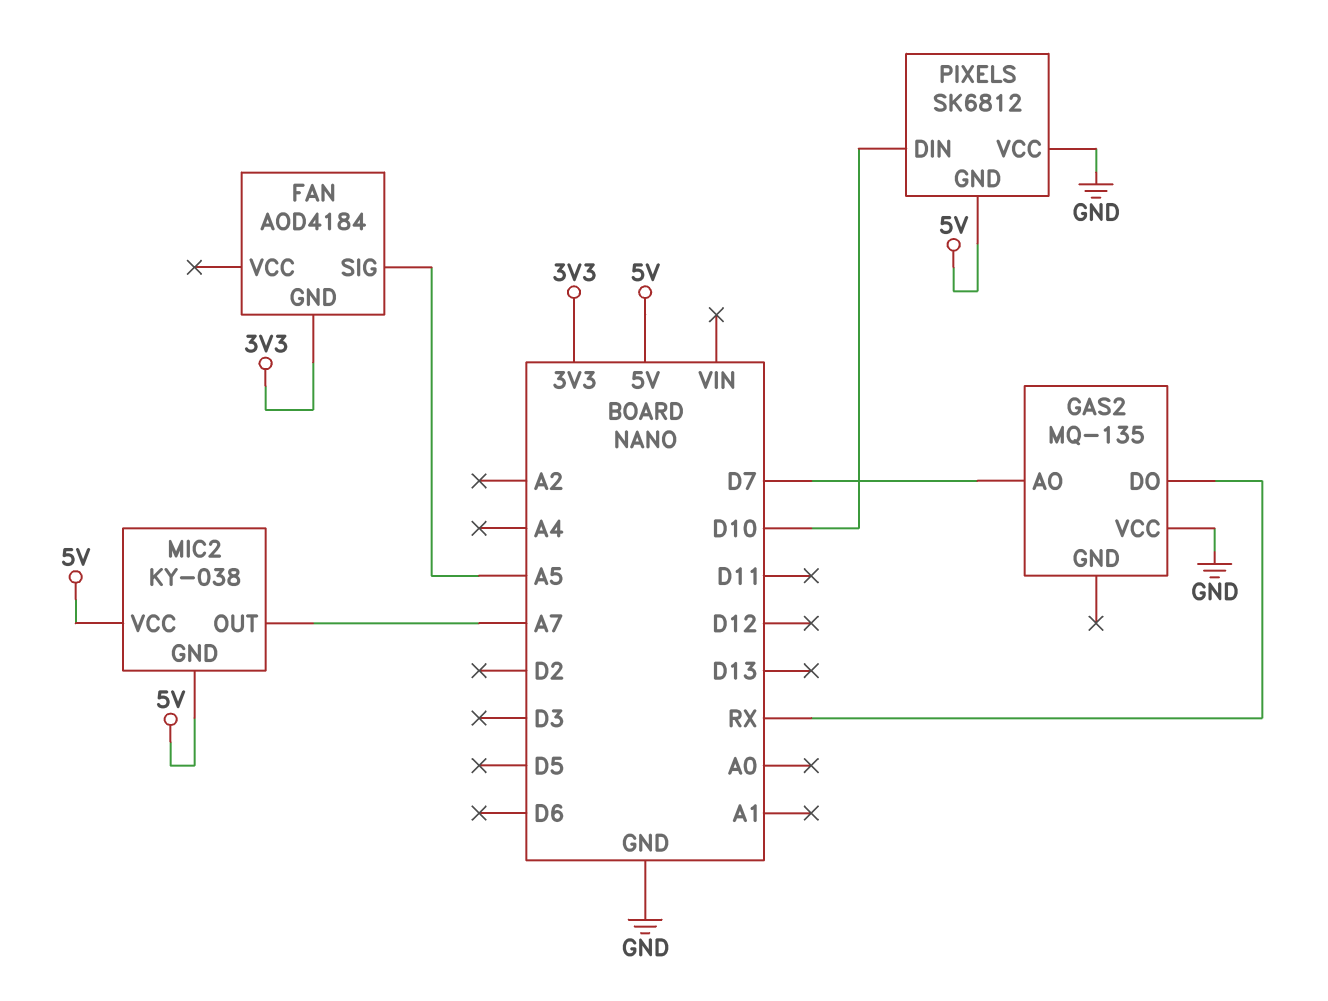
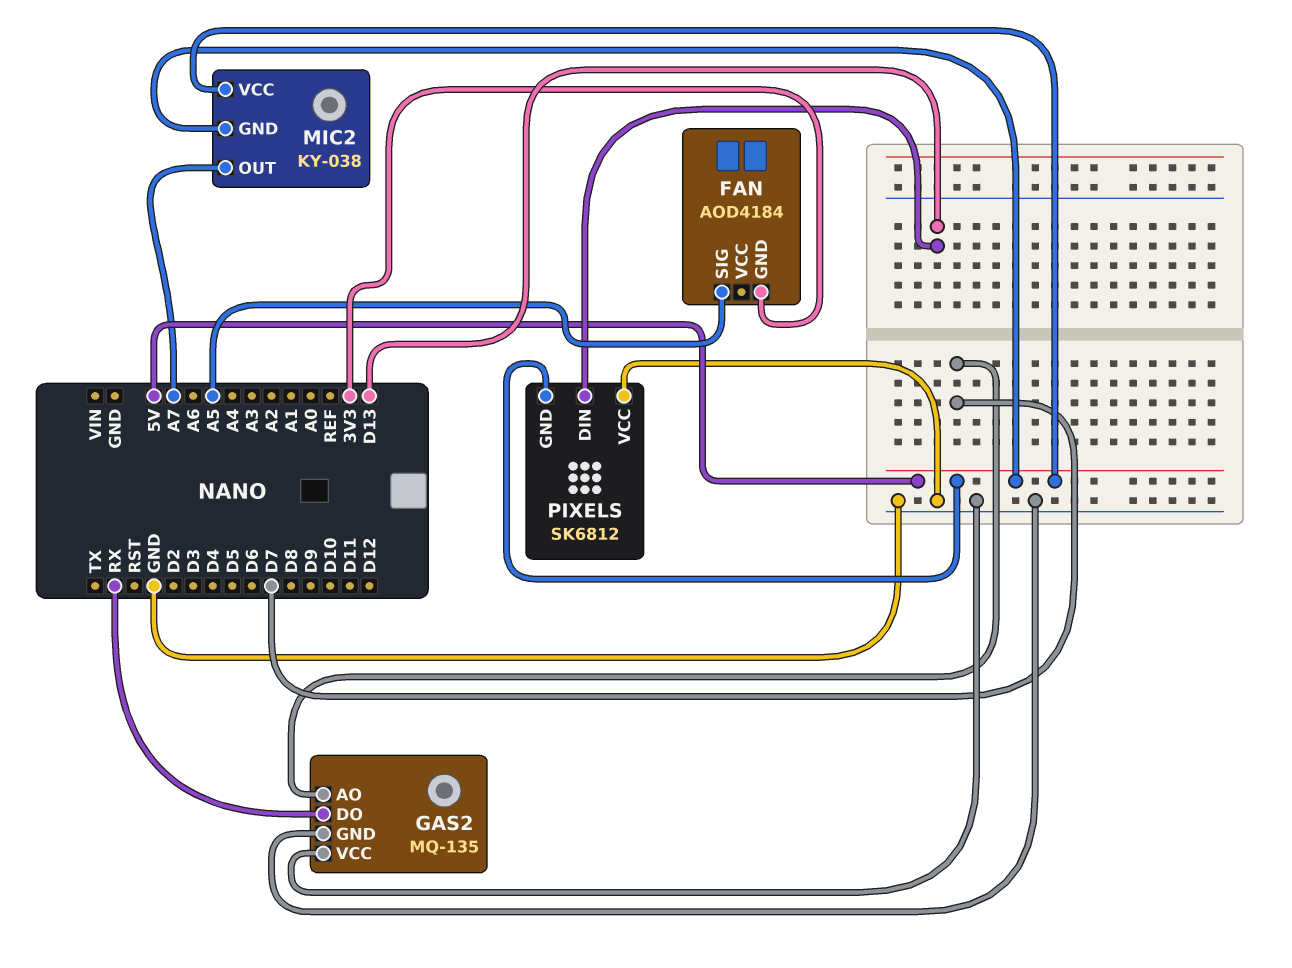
GAS2 pin GND: none -> GND
PIXELS pin DIN: D10 -> D13

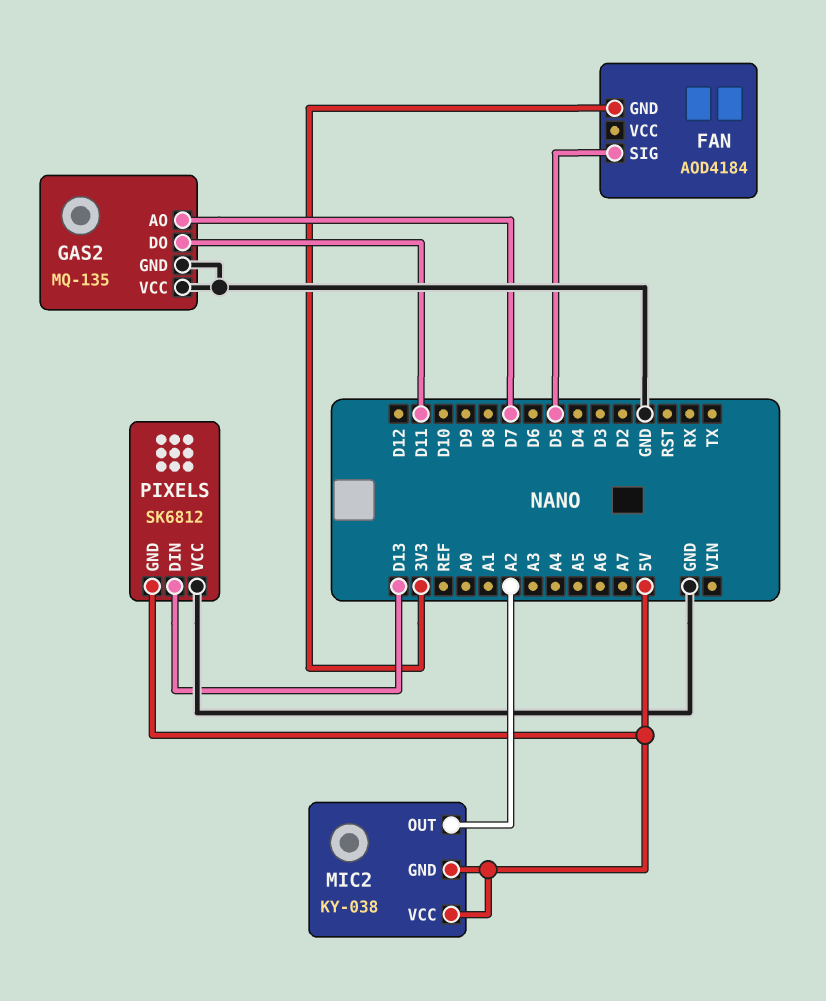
FAN pin SIG: A5 -> D5
GAS2 pin DO: RX -> D11
MIC2 pin OUT: A7 -> A2

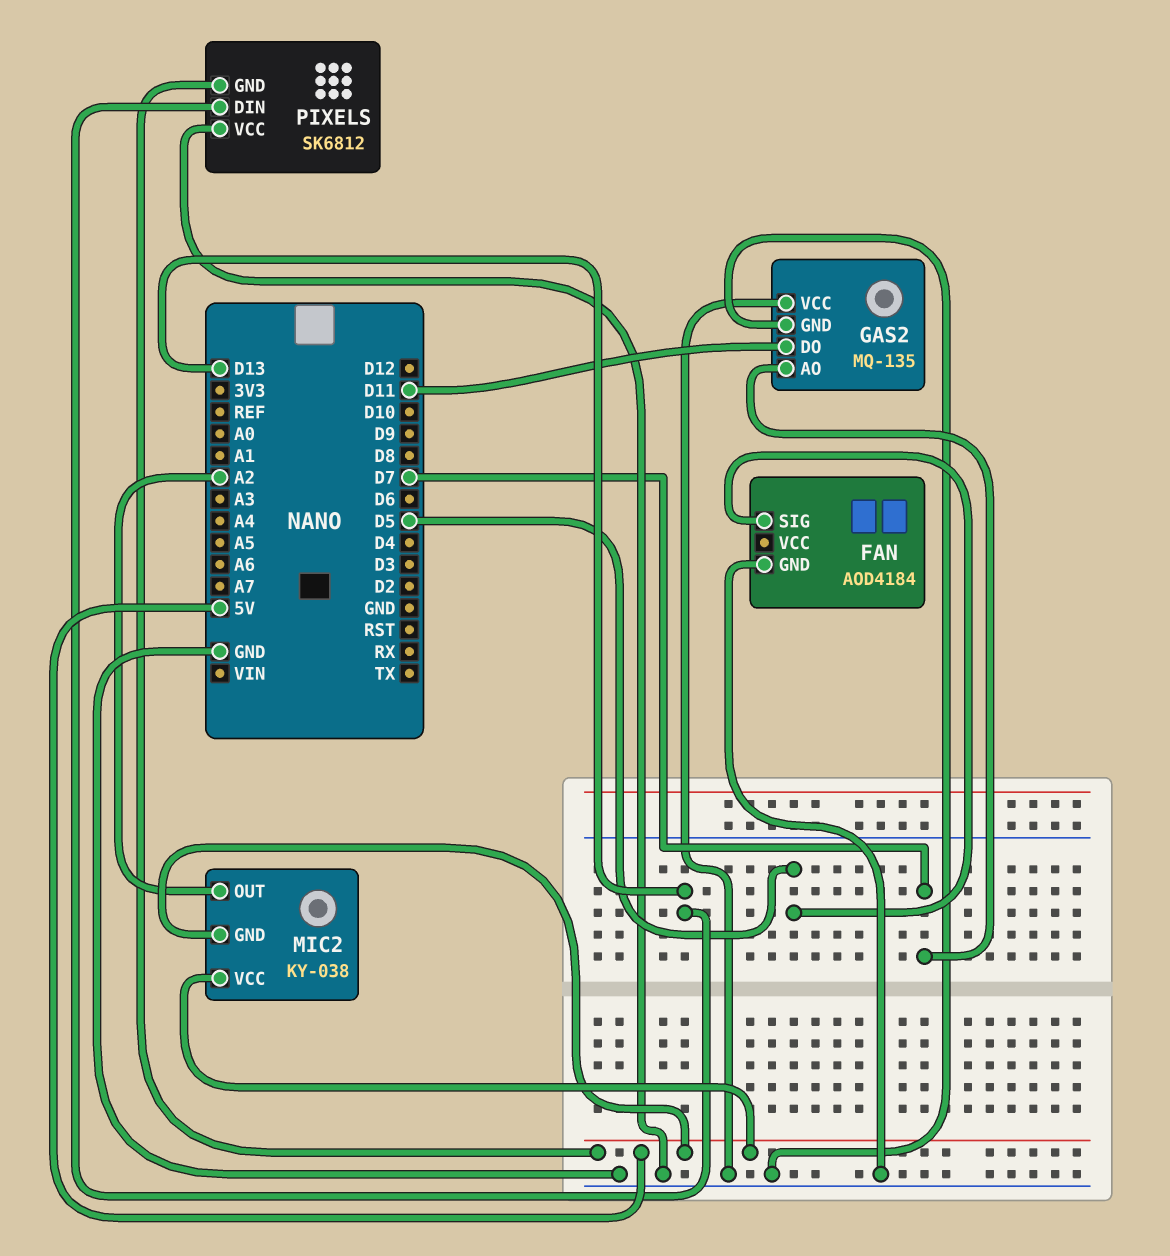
FAN pin GND: 3V3 -> GND

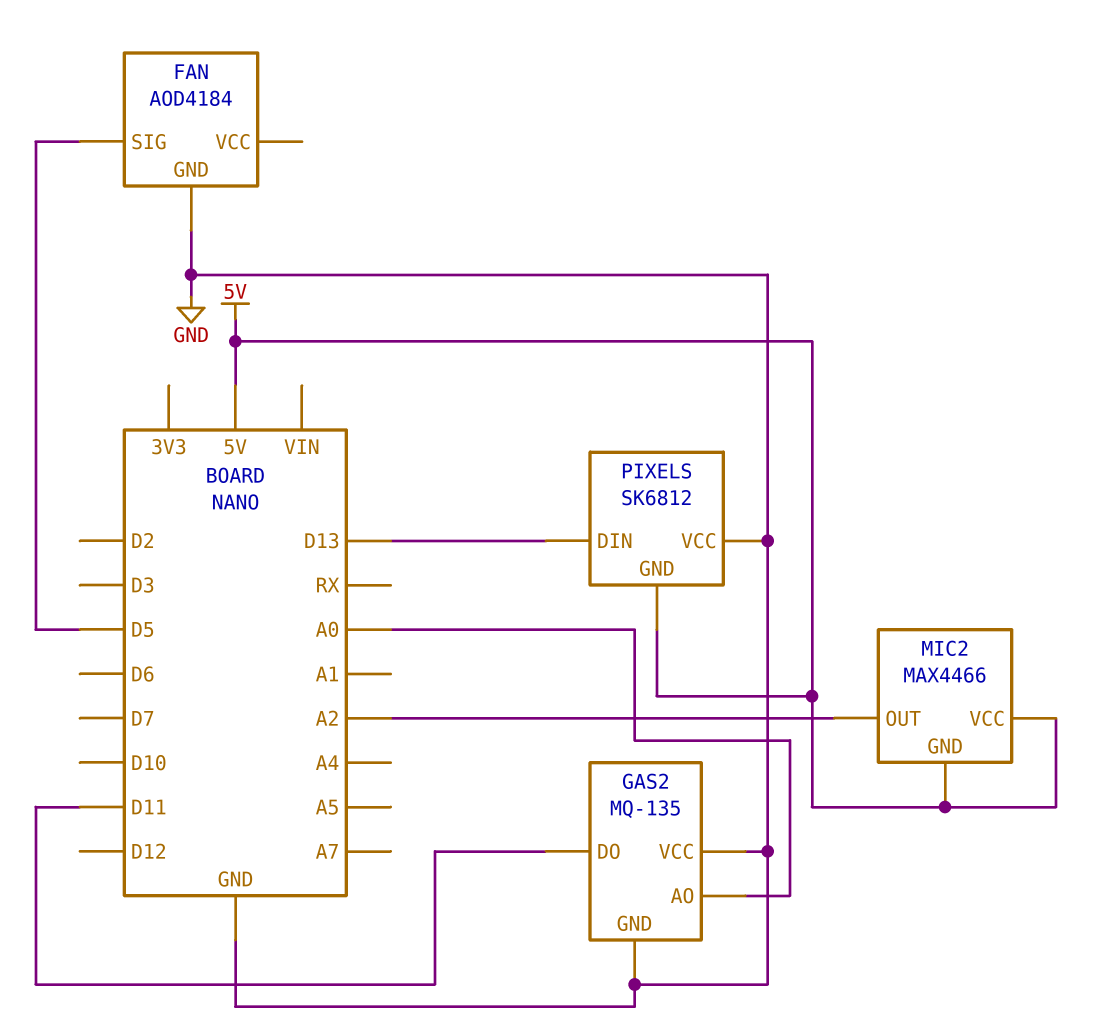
GAS2 pin AO: D7 -> A0
MIC2: KY-038 -> MAX4466

